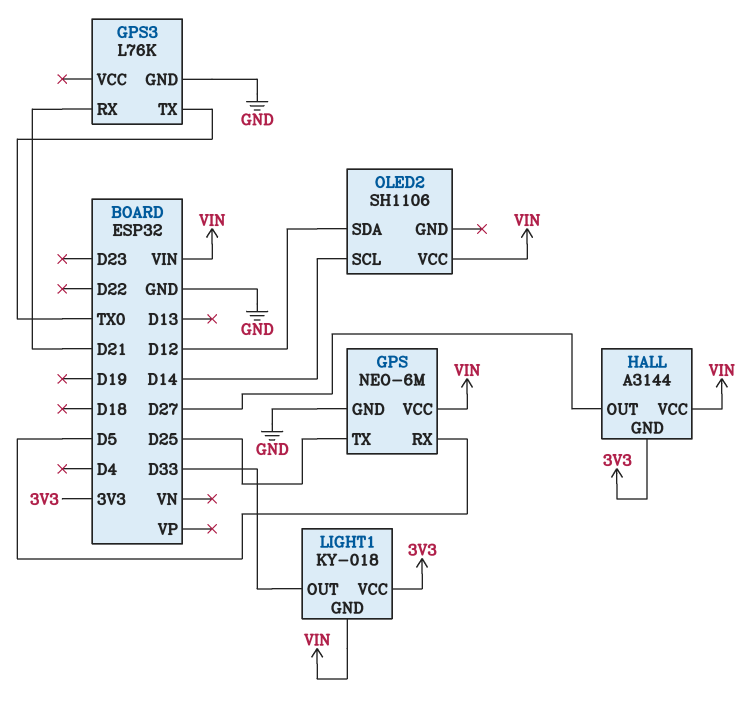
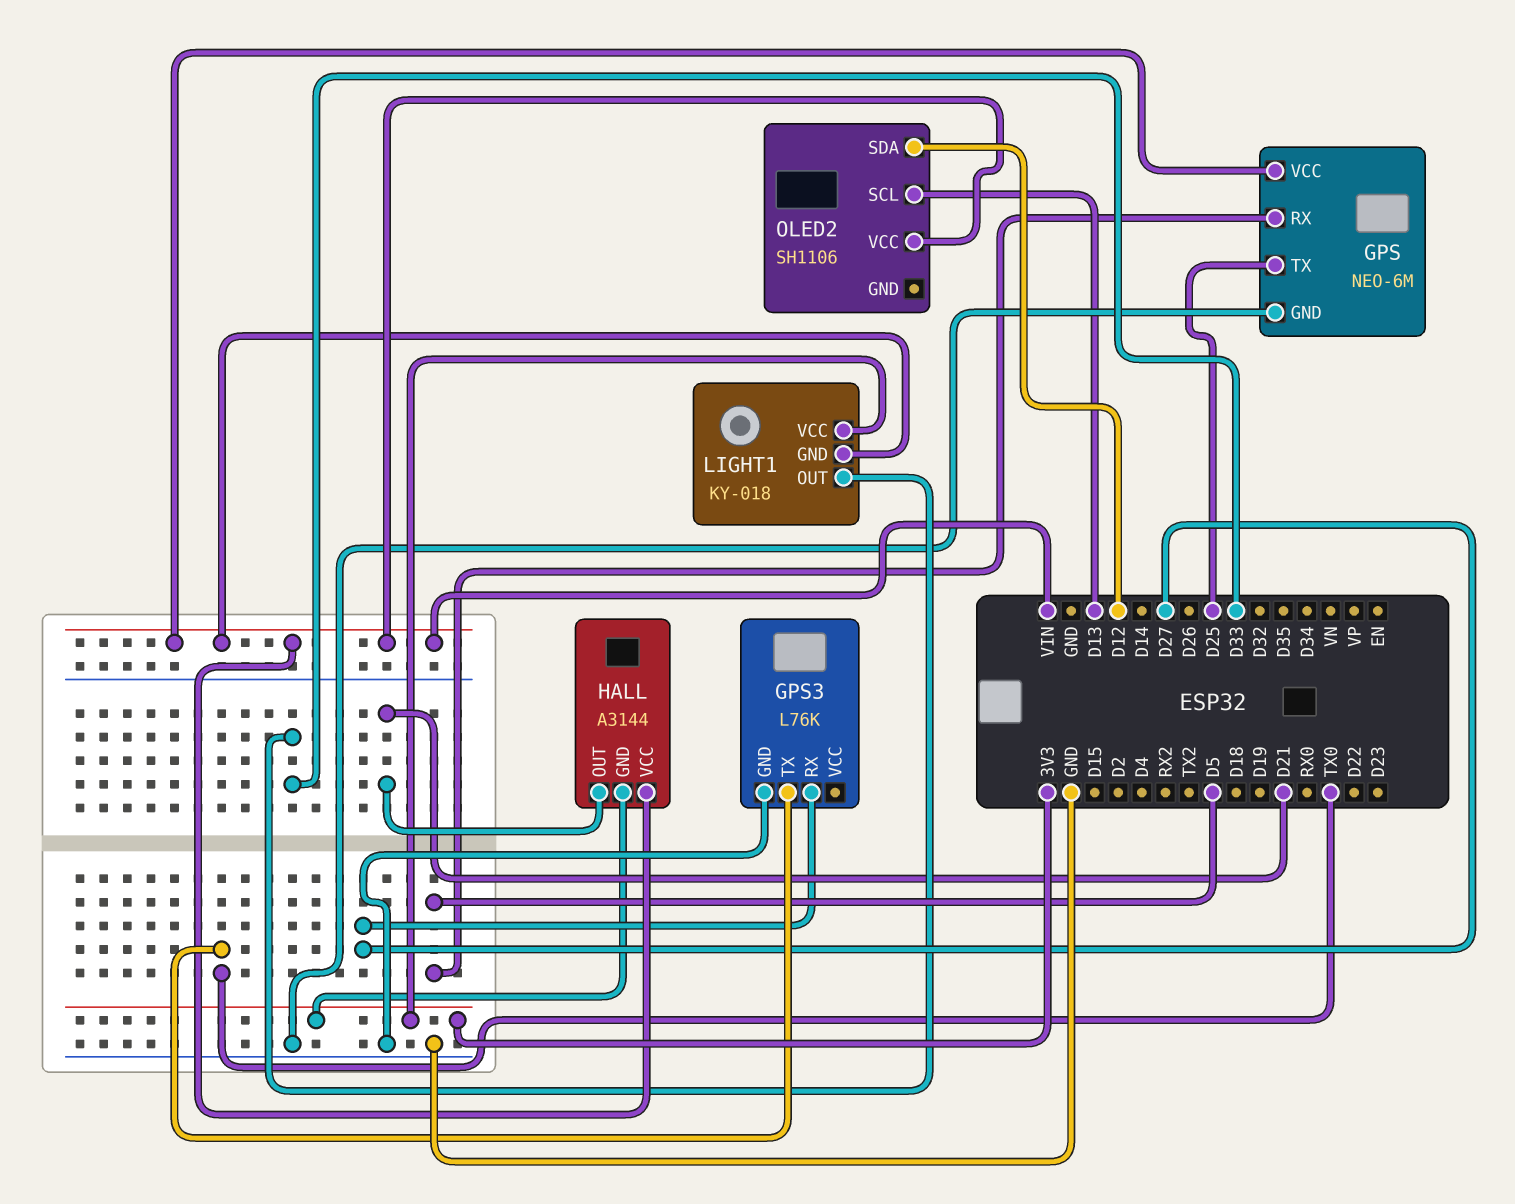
GPS3 pin RX: D21 -> D27
HALL pin OUT: D27 -> D21
OLED2 pin SCL: D14 -> D13

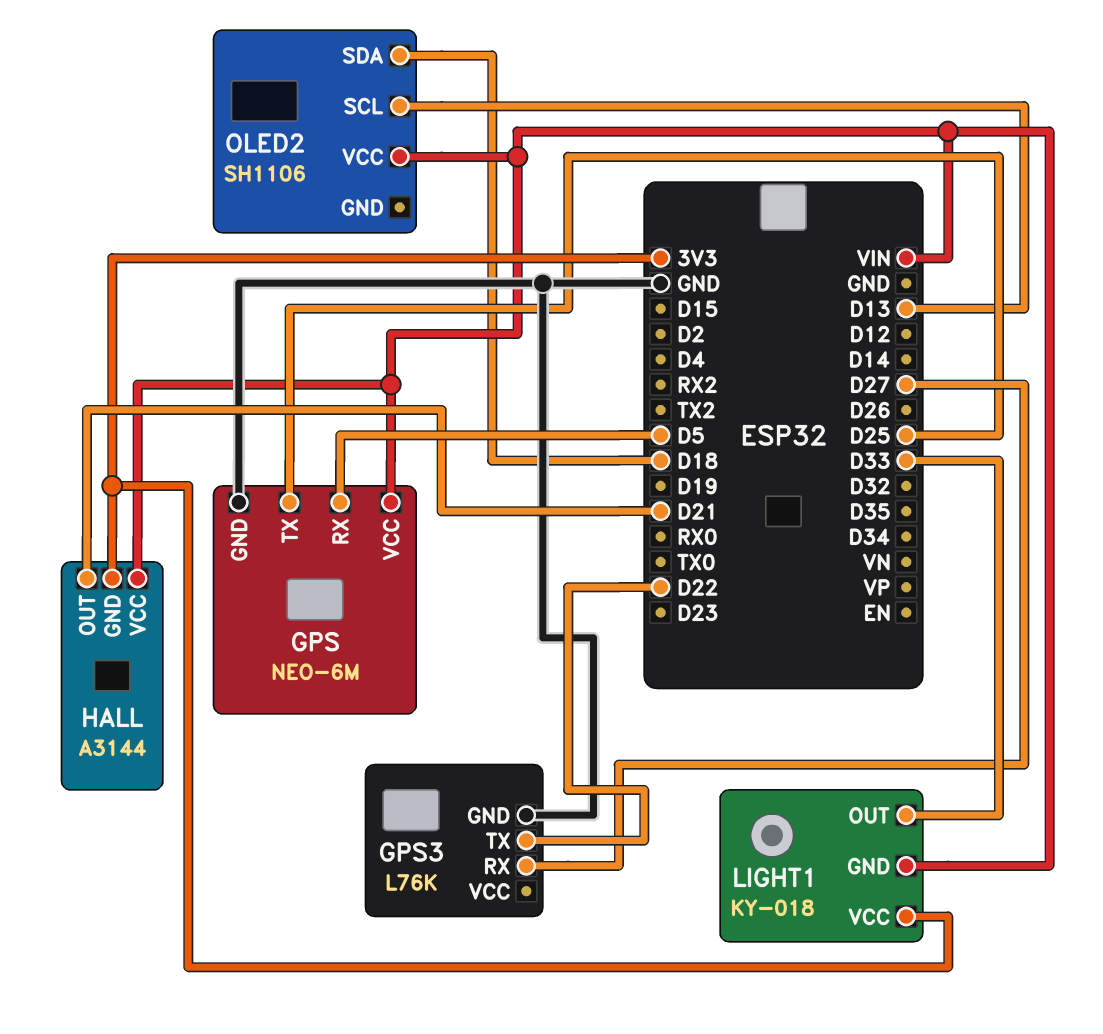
GPS3 pin TX: TX0 -> D22
OLED2 pin SDA: D12 -> D18

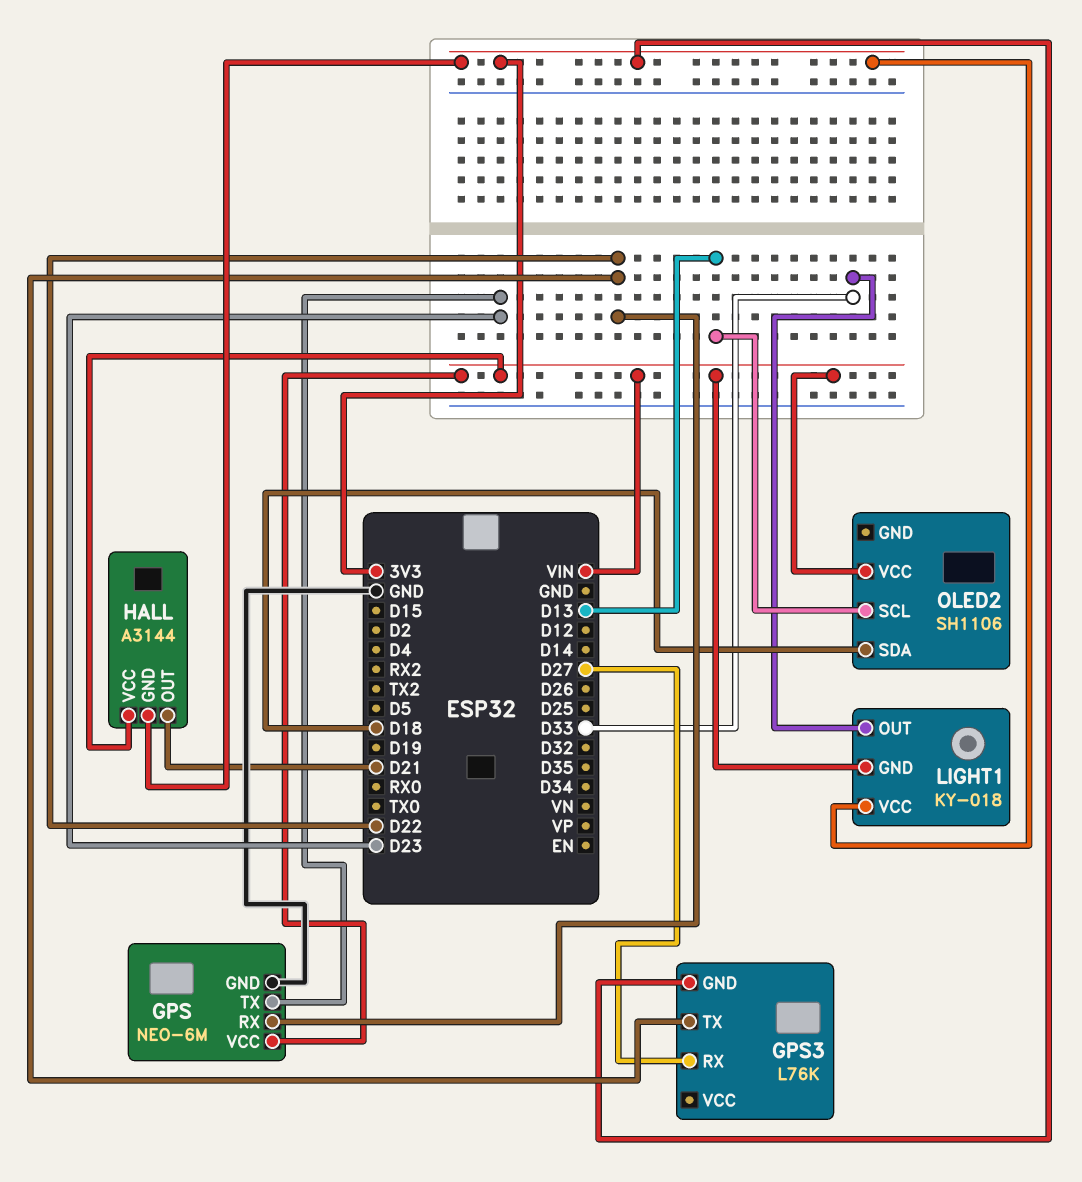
GPS pin RX: D5 -> D22
GPS pin TX: D25 -> D23
GPS3 pin GND: GND -> 3V3

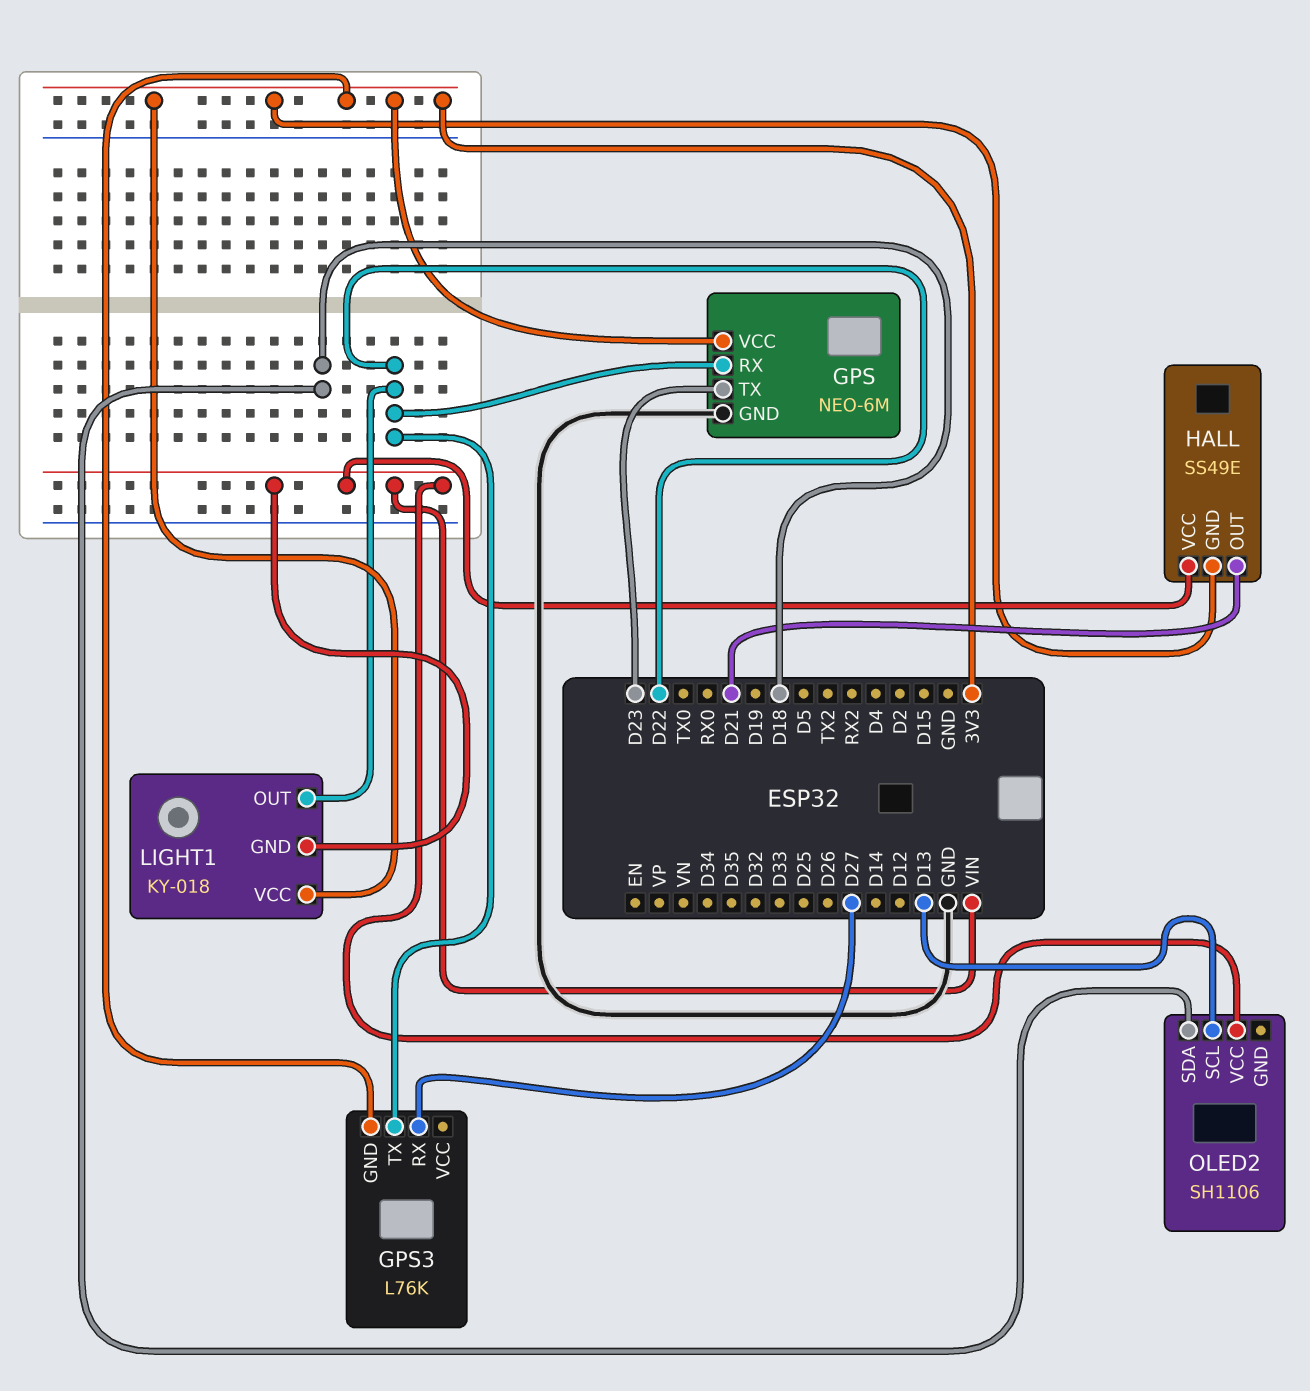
GPS pin VCC: VIN -> 3V3
HALL: A3144 -> SS49E
LIGHT1 pin OUT: D33 -> D22

